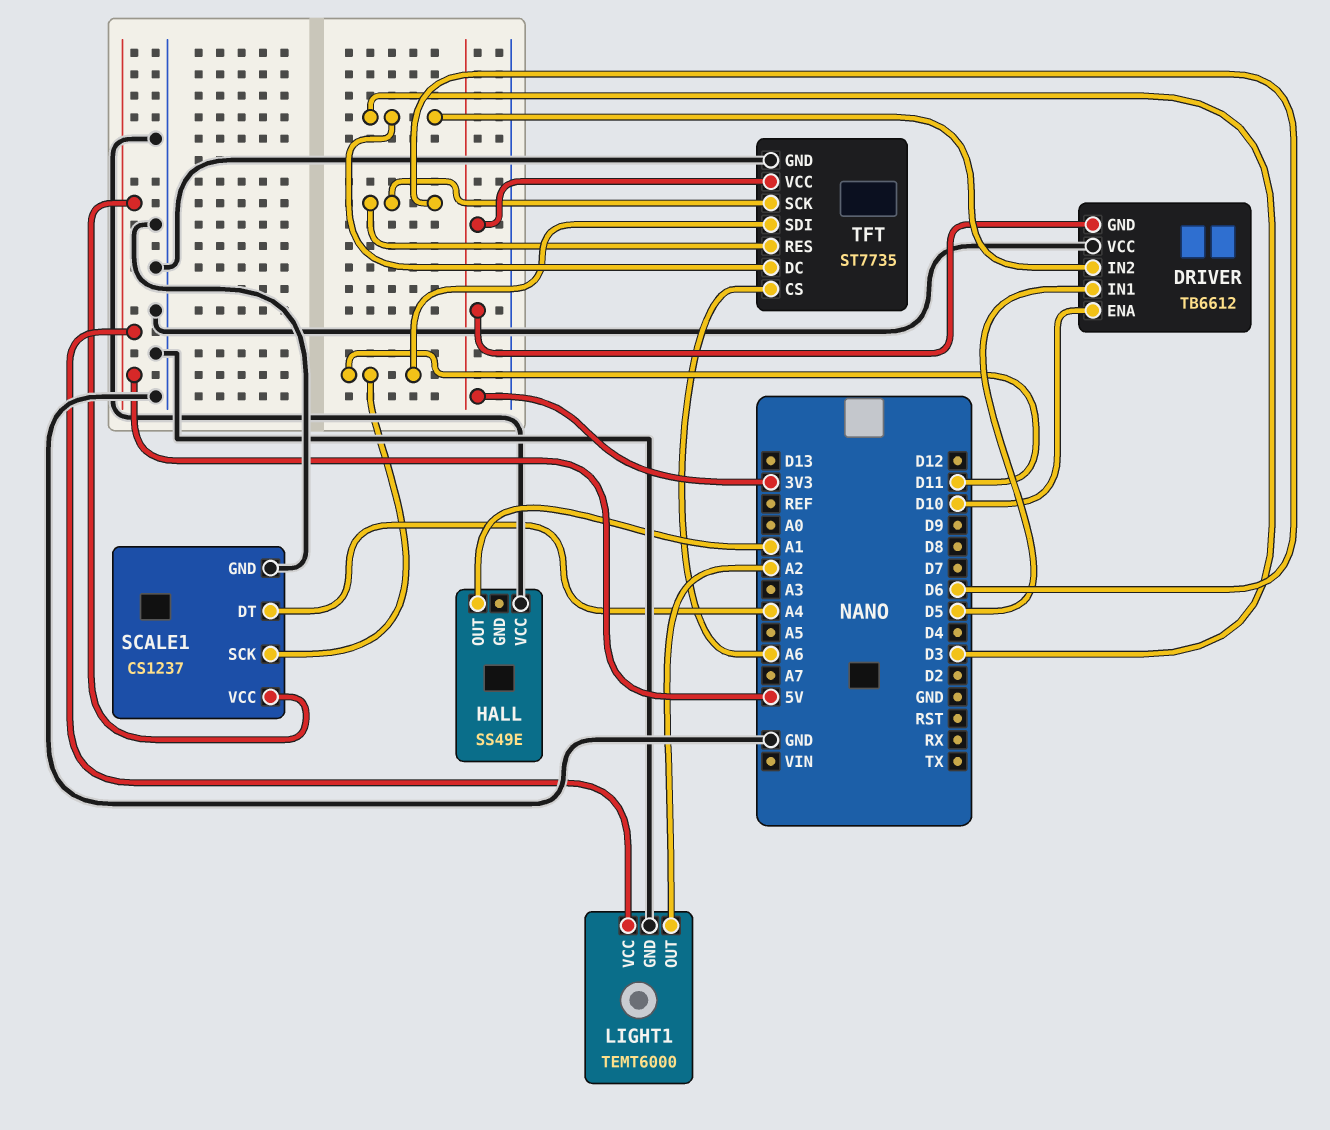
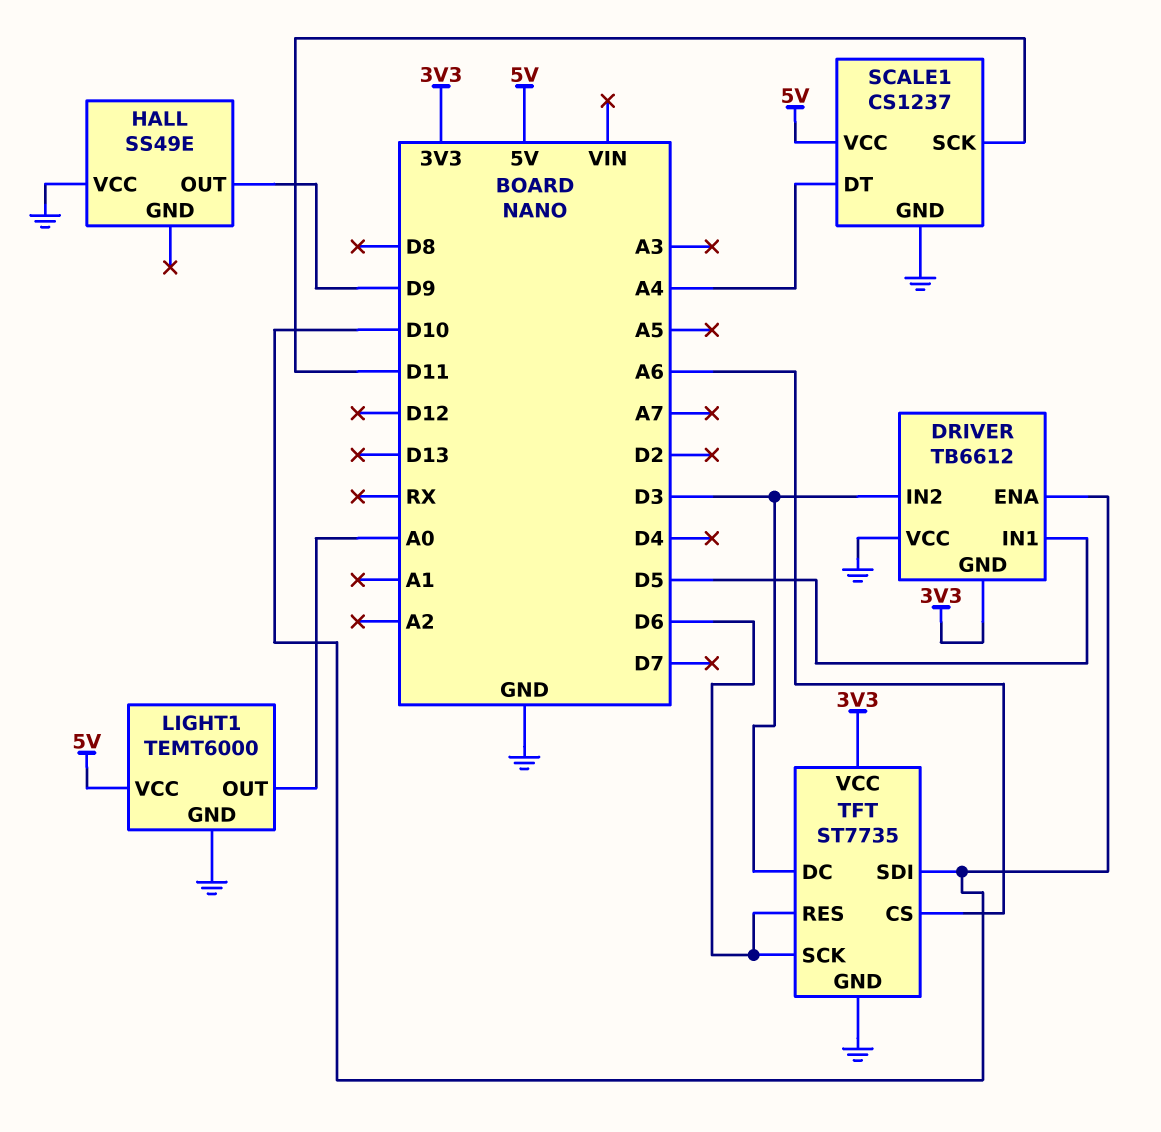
HALL pin OUT: A1 -> D9
LIGHT1 pin OUT: A2 -> A0
TFT pin SDI: D11 -> D10

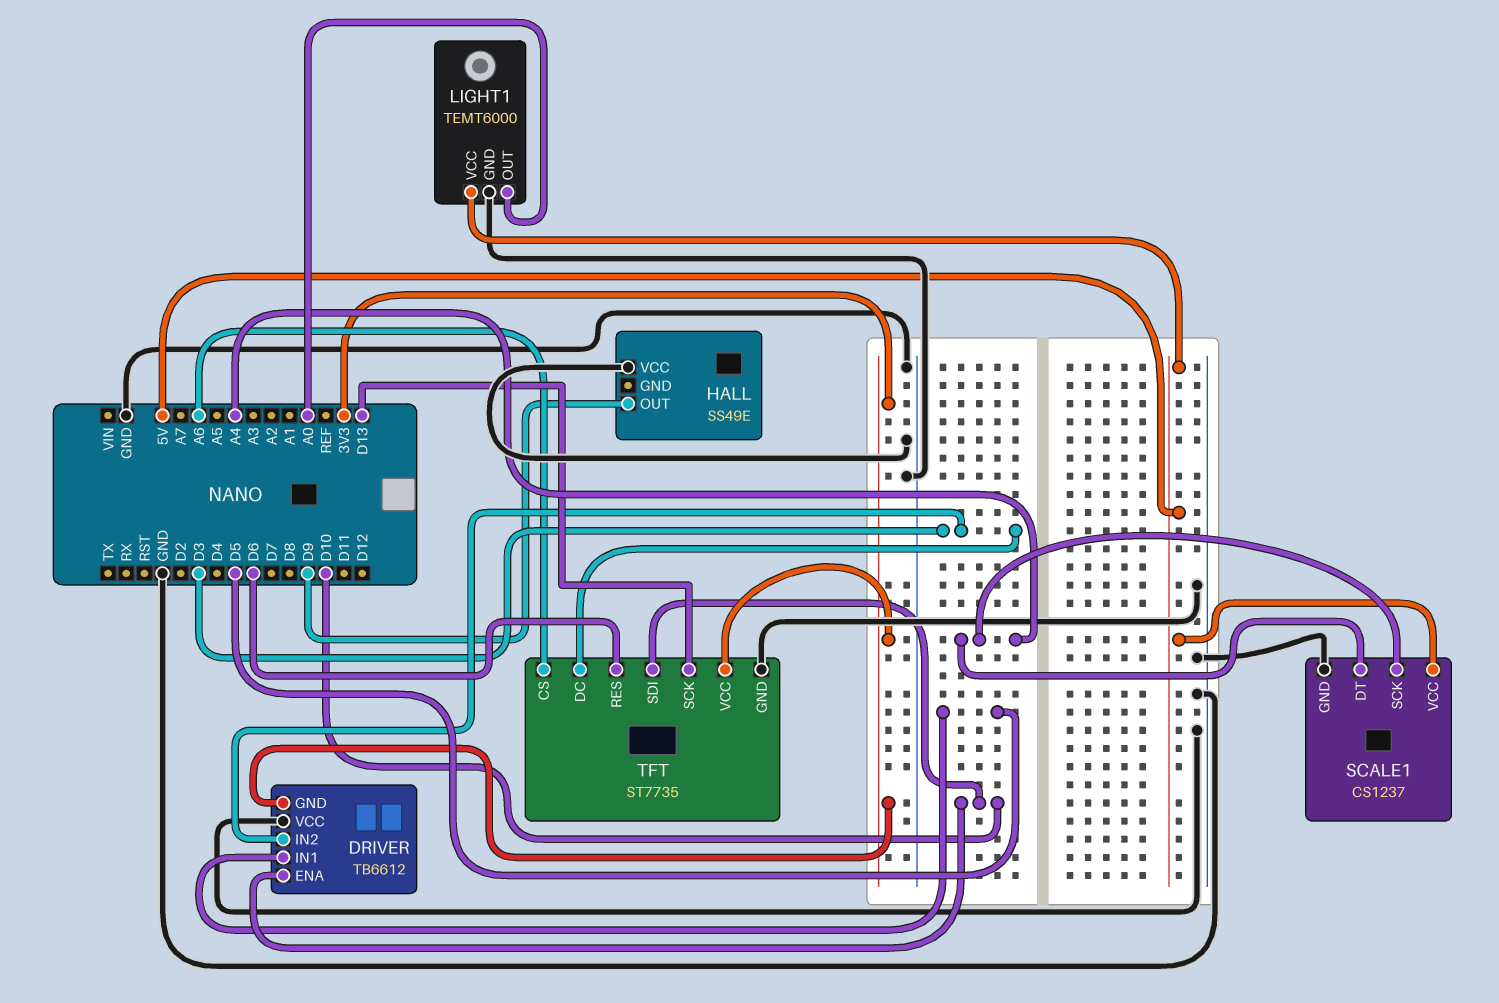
SCALE1 pin SCK: D11 -> A4
TFT pin SCK: D6 -> D13

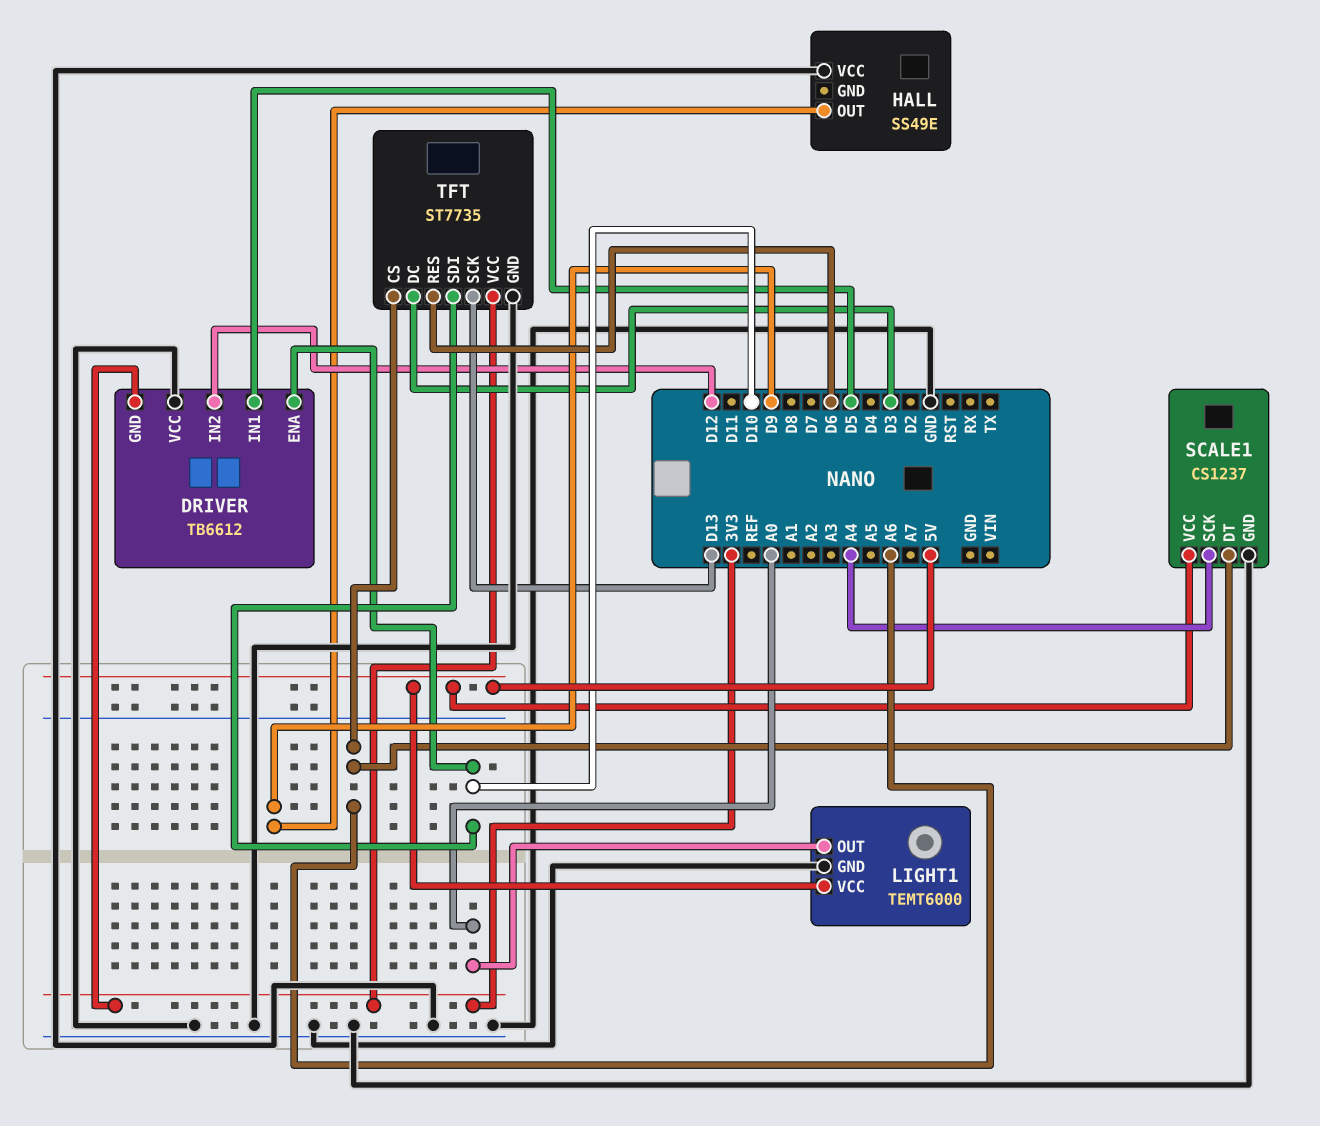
DRIVER pin IN2: D3 -> D12
SCALE1 pin DT: A4 -> A6

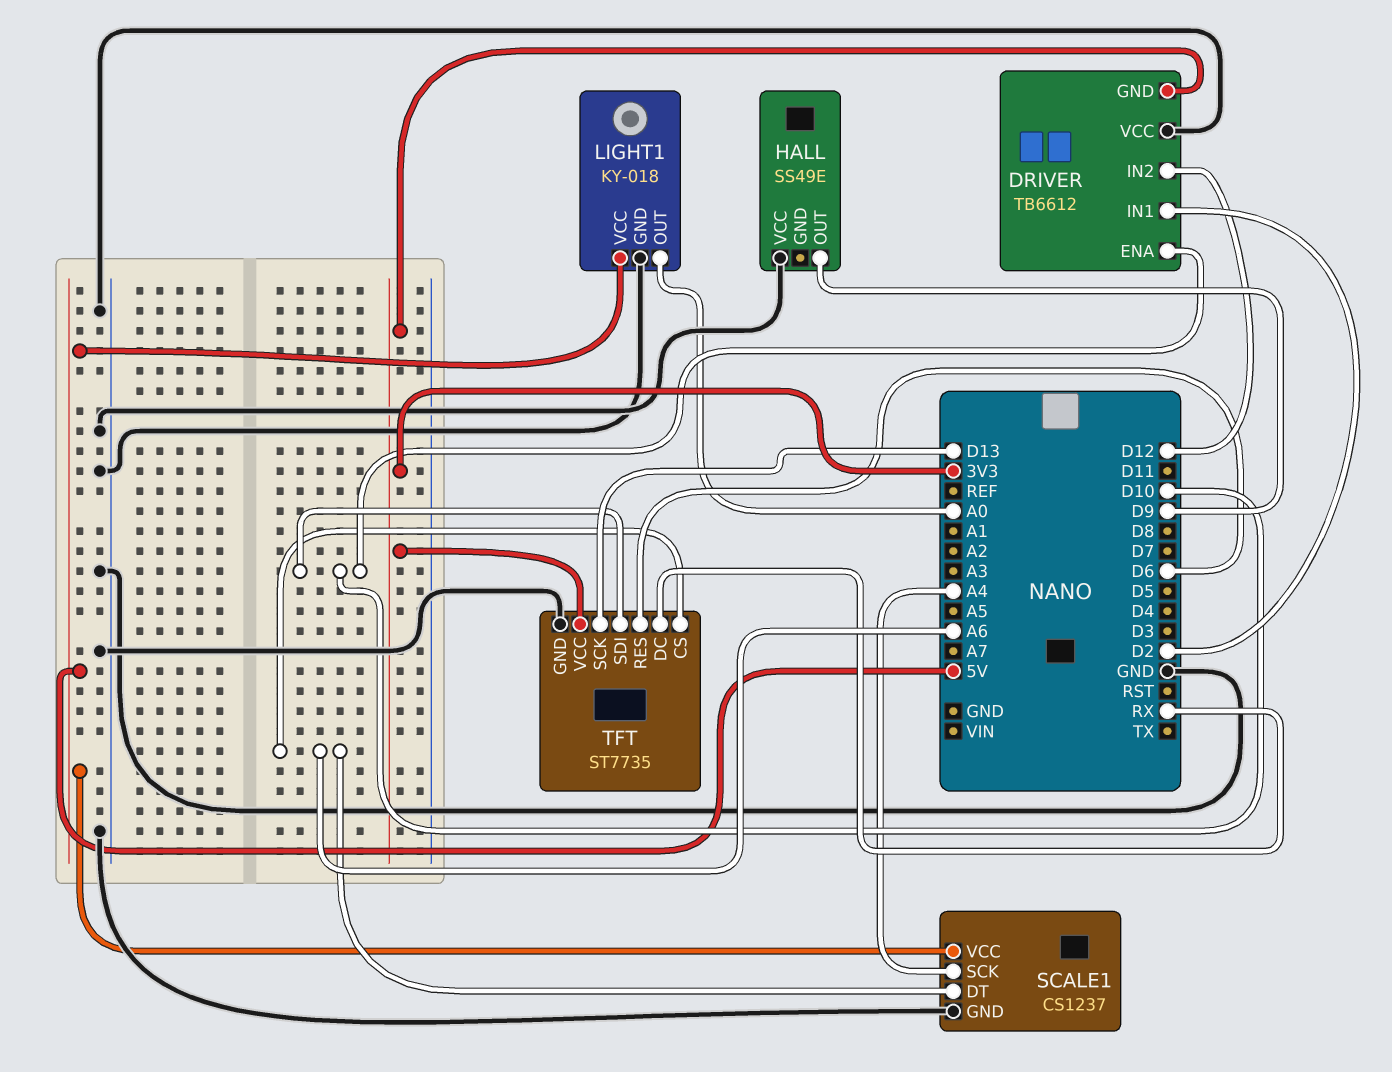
DRIVER pin IN1: D5 -> D2
LIGHT1: TEMT6000 -> KY-018
TFT pin DC: D3 -> RX

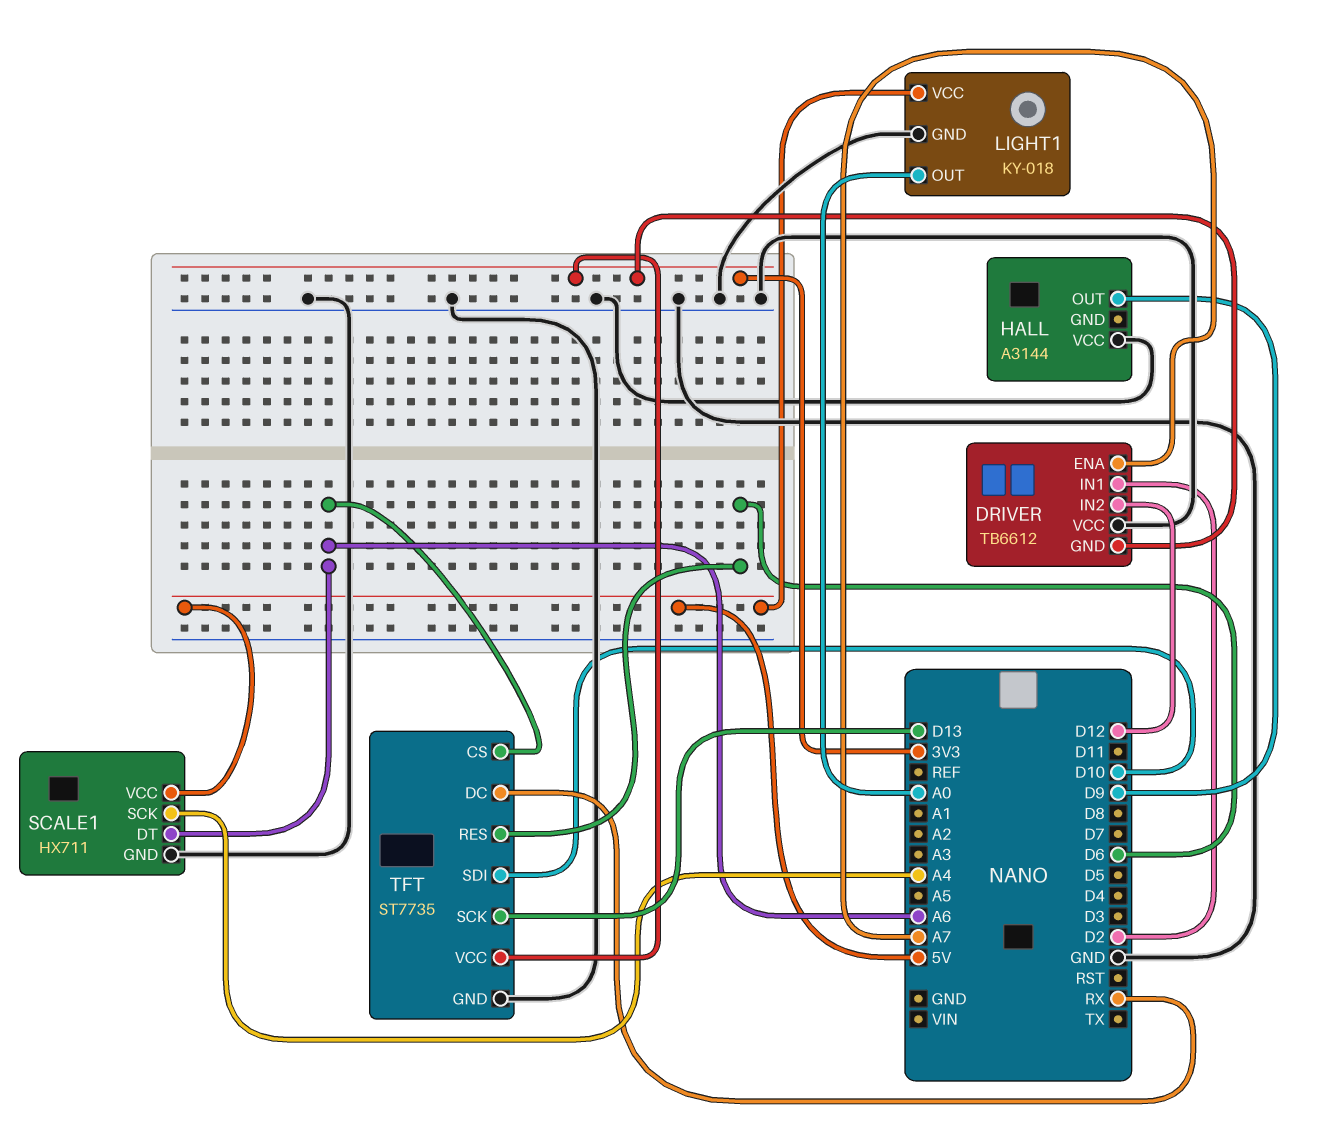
DRIVER pin ENA: D10 -> A7
HALL: SS49E -> A3144
SCALE1: CS1237 -> HX711

